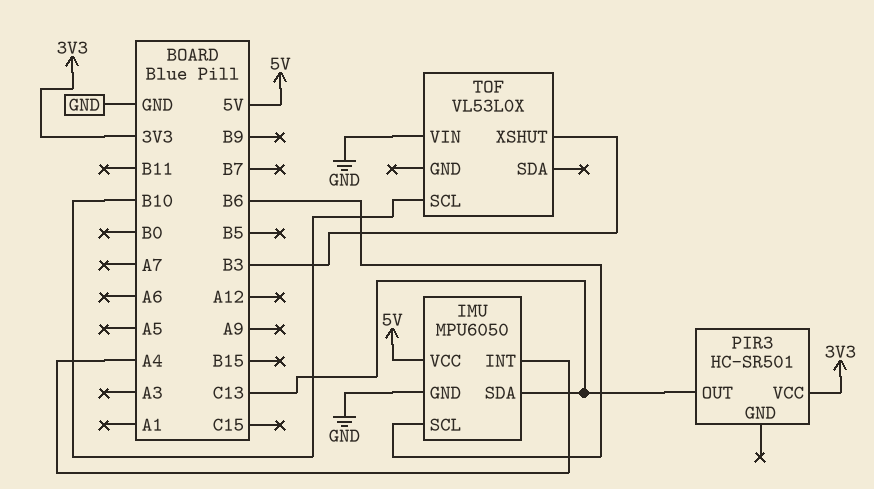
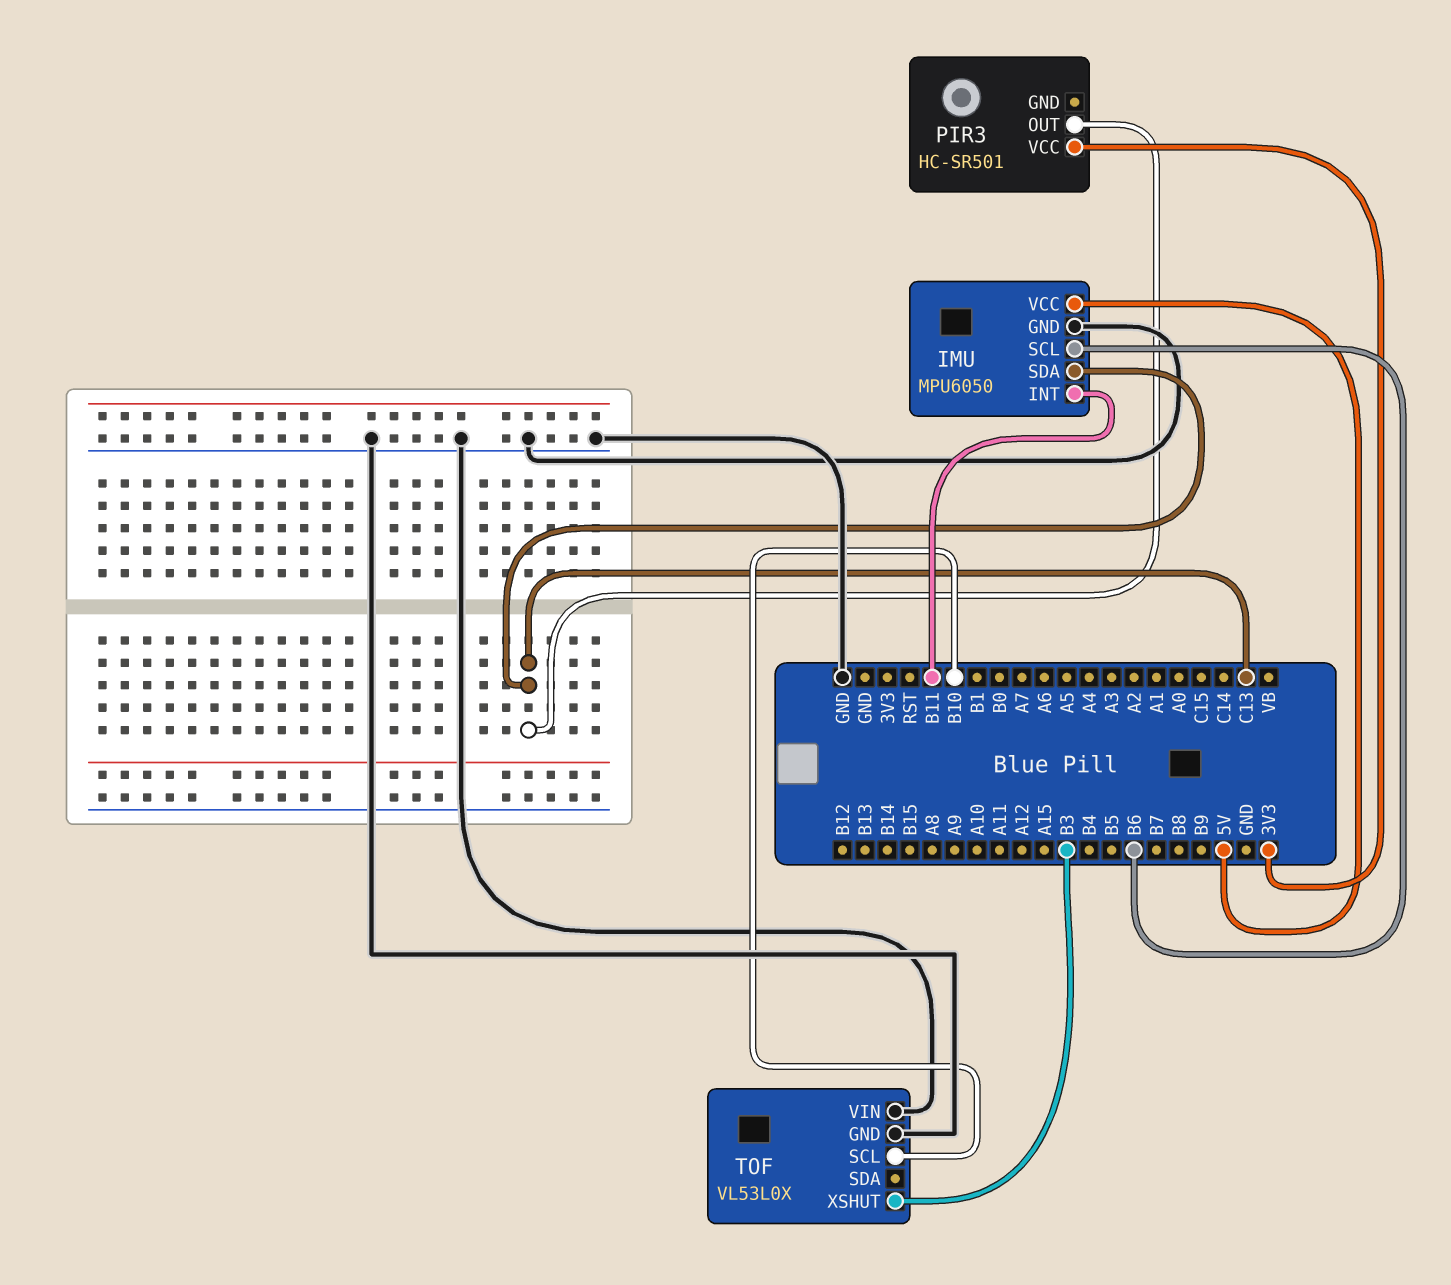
IMU pin INT: A4 -> B11
TOF pin GND: none -> GND

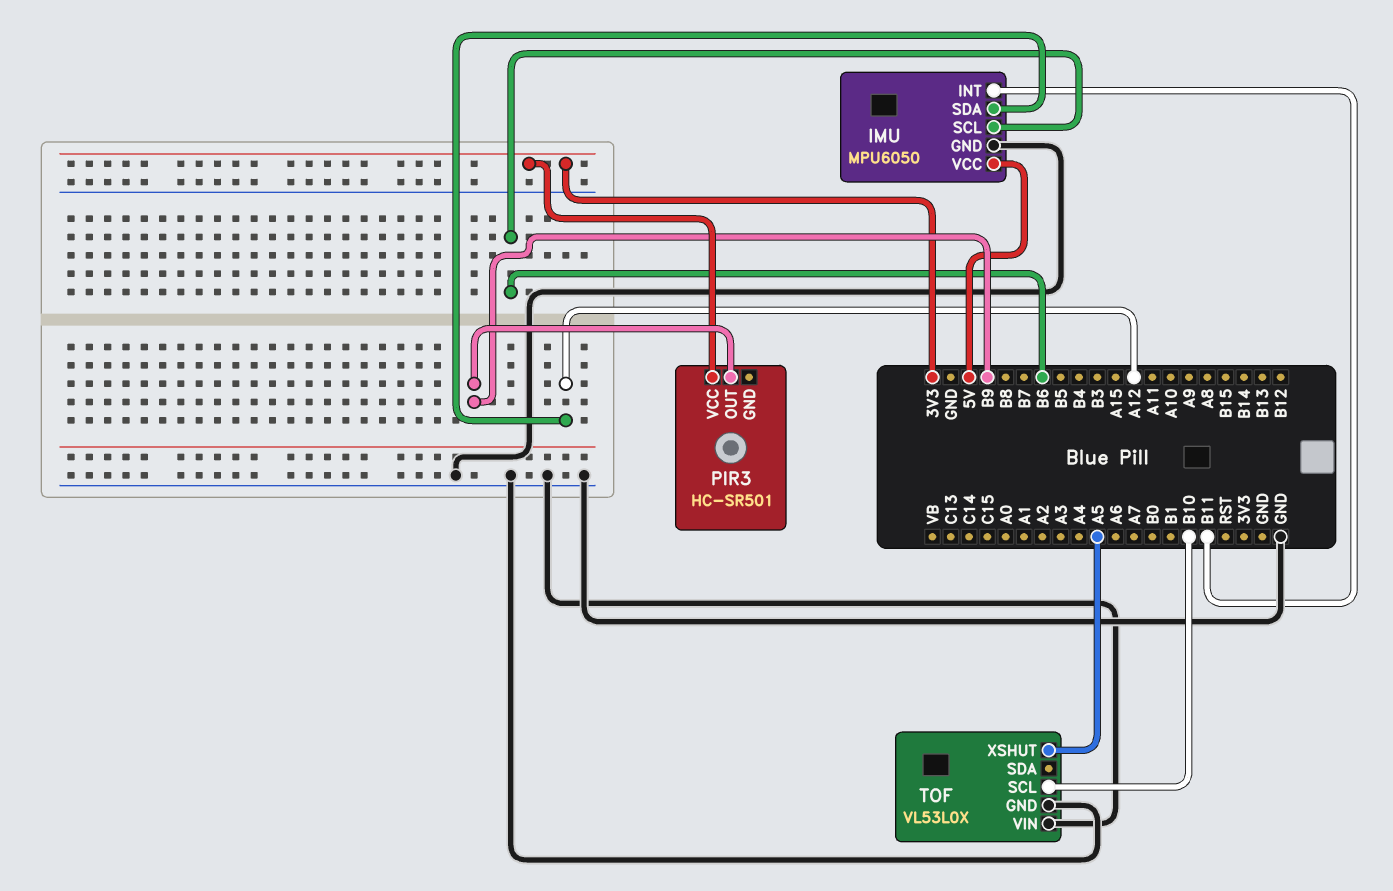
IMU pin SDA: C13 -> A12
PIR3 pin OUT: C13 -> B9
TOF pin XSHUT: B3 -> A5

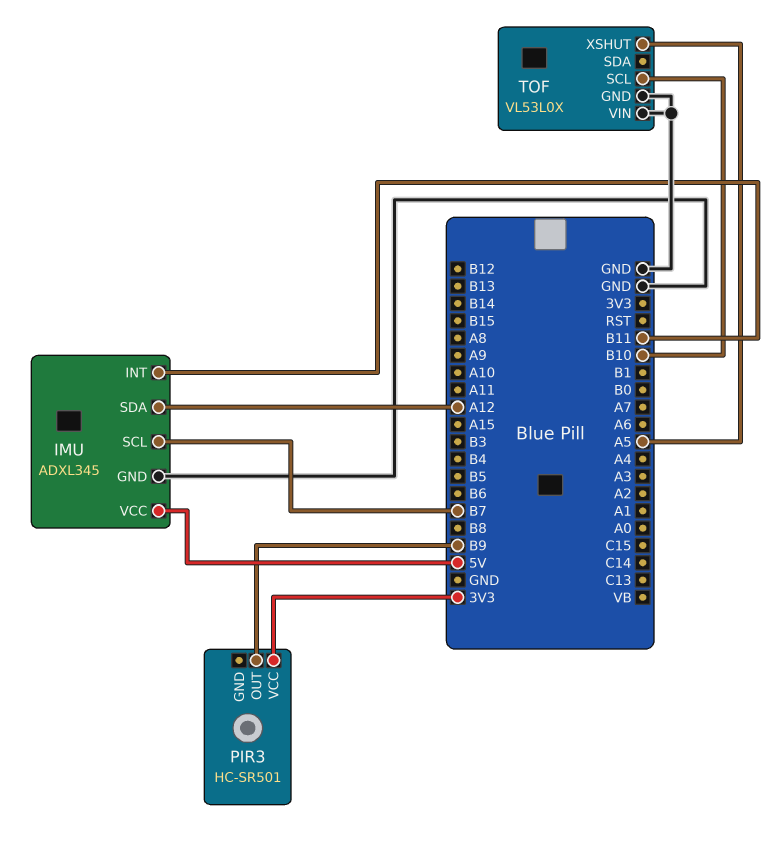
IMU: MPU6050 -> ADXL345
IMU pin SCL: B6 -> B7

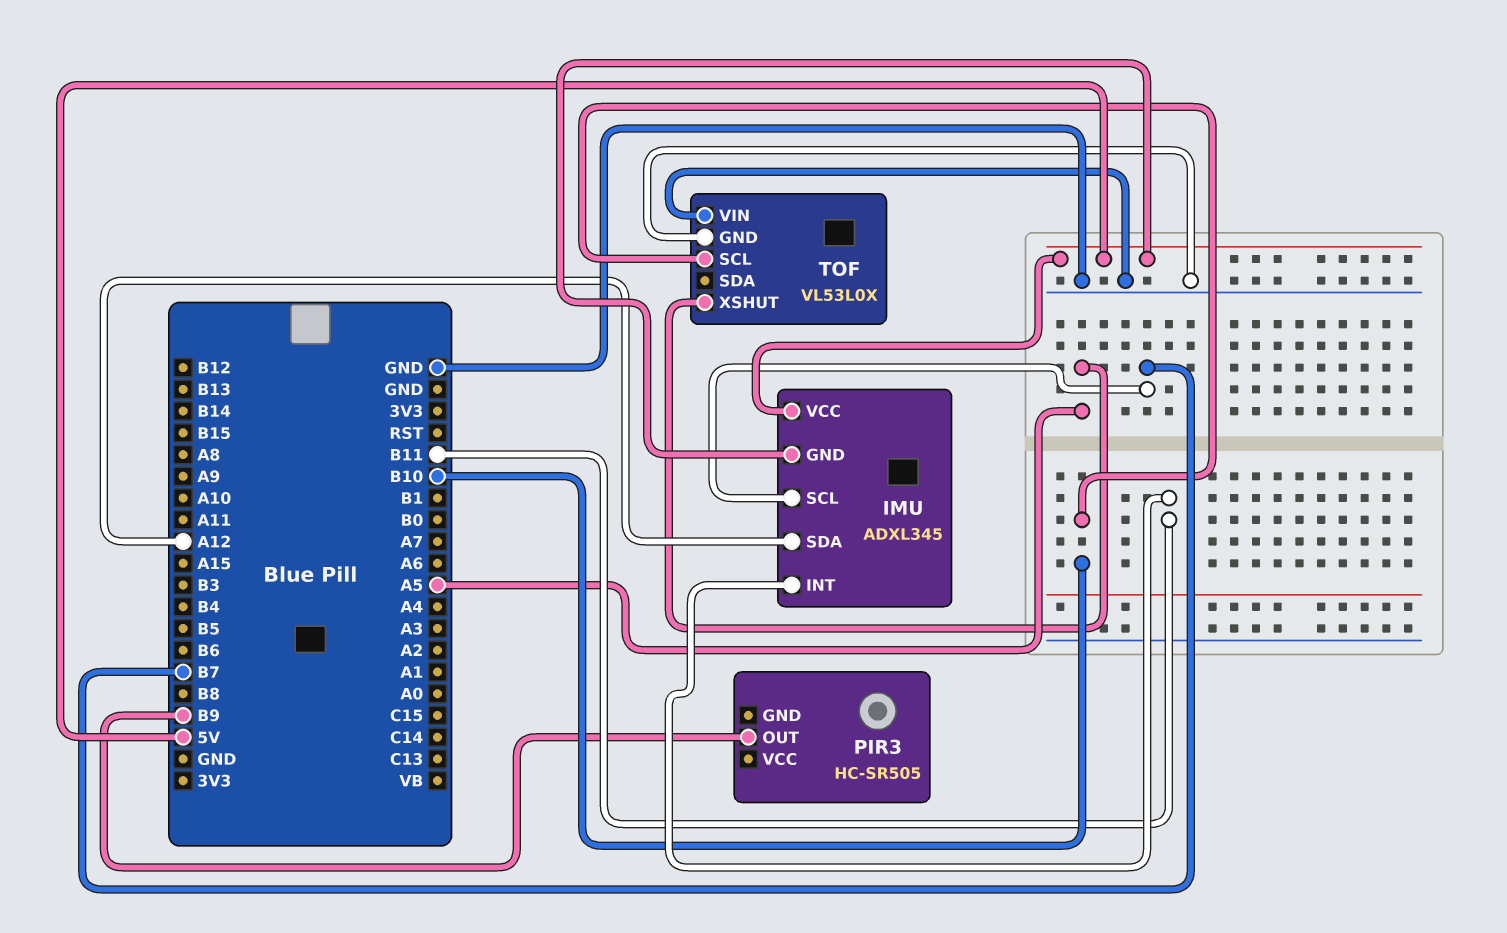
IMU pin GND: GND -> 5V
PIR3: HC-SR501 -> HC-SR505
PIR3 pin VCC: 3V3 -> none

